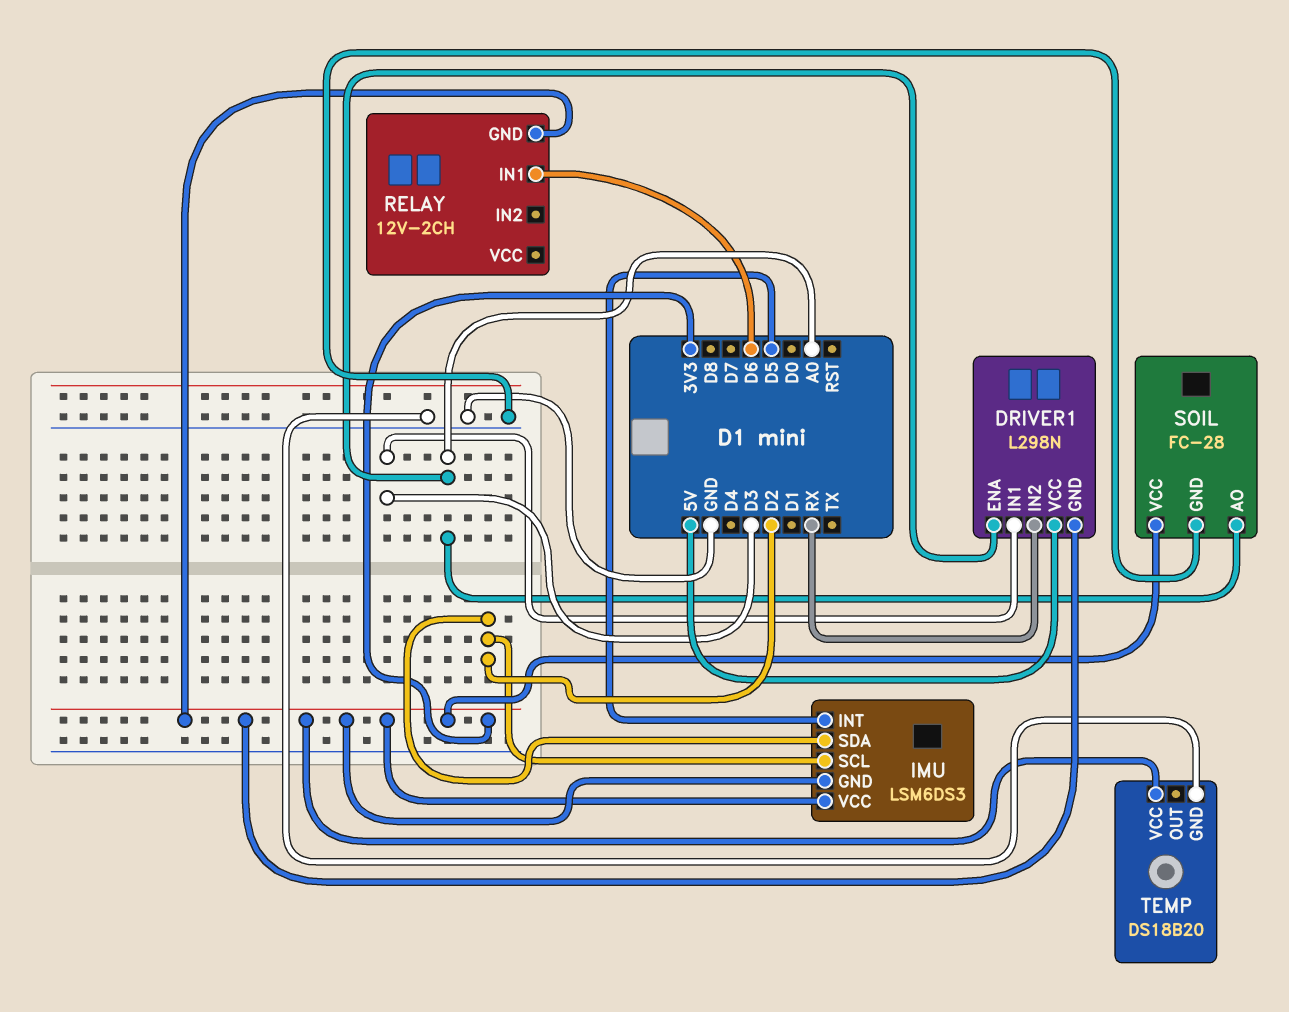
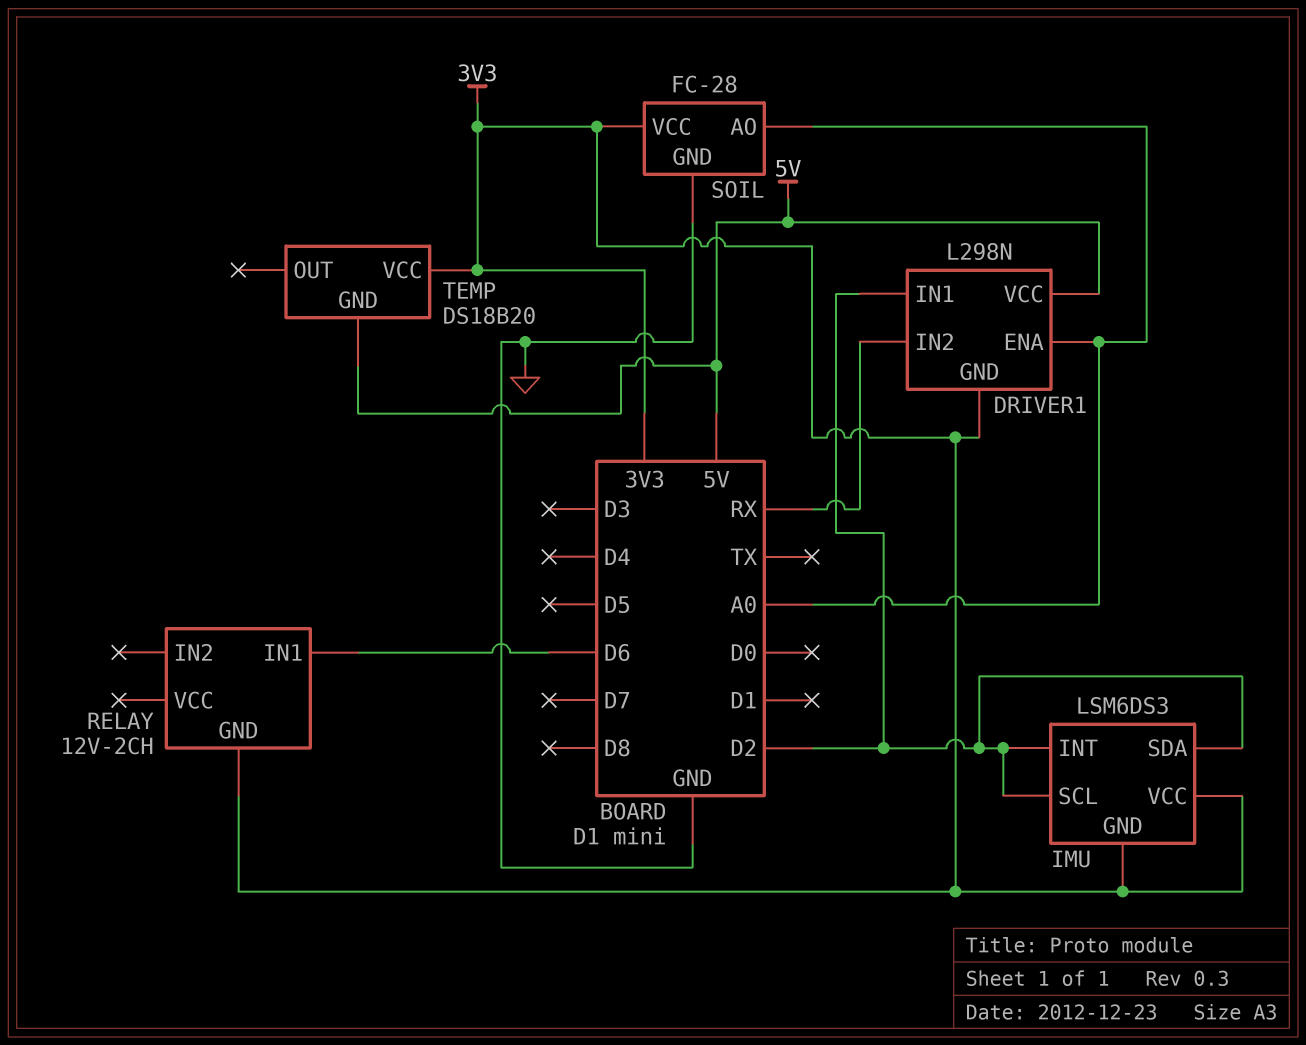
DRIVER1 pin IN1: D3 -> D2
IMU pin INT: D5 -> D2
TEMP pin GND: GND -> 5V

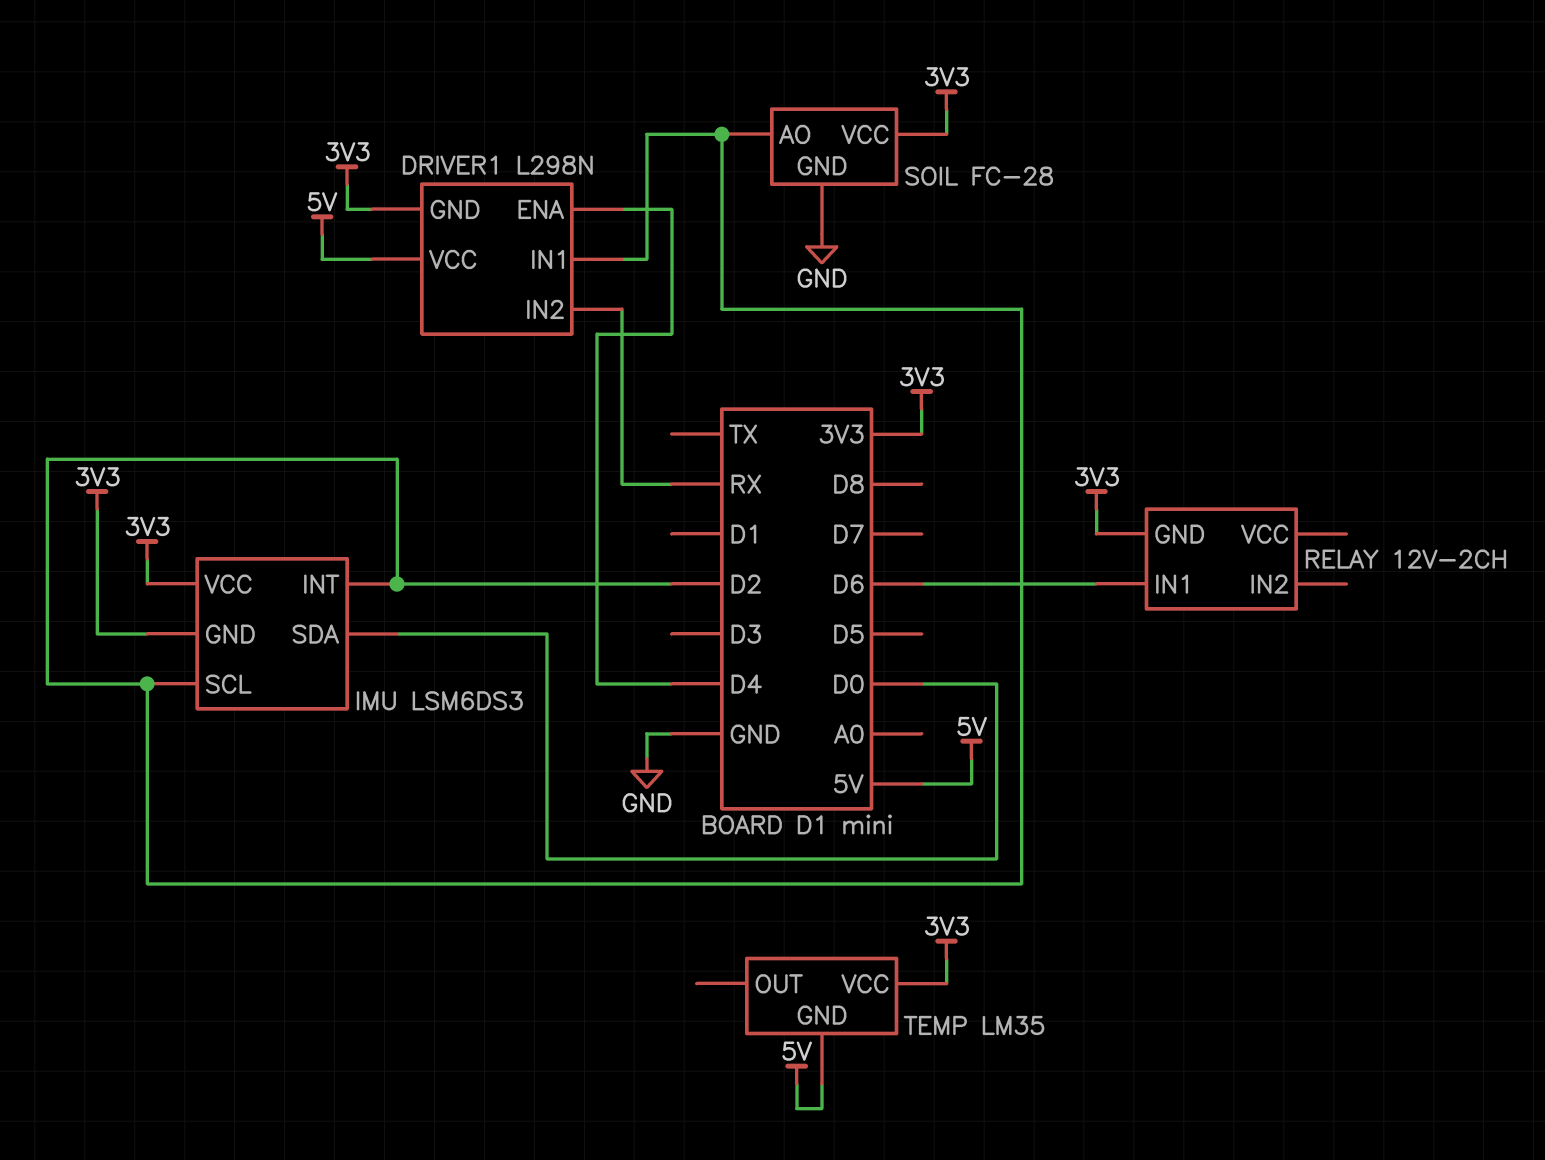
DRIVER1 pin ENA: A0 -> D4
IMU pin SDA: D2 -> D0
SOIL pin AO: A0 -> D2
TEMP: DS18B20 -> LM35

